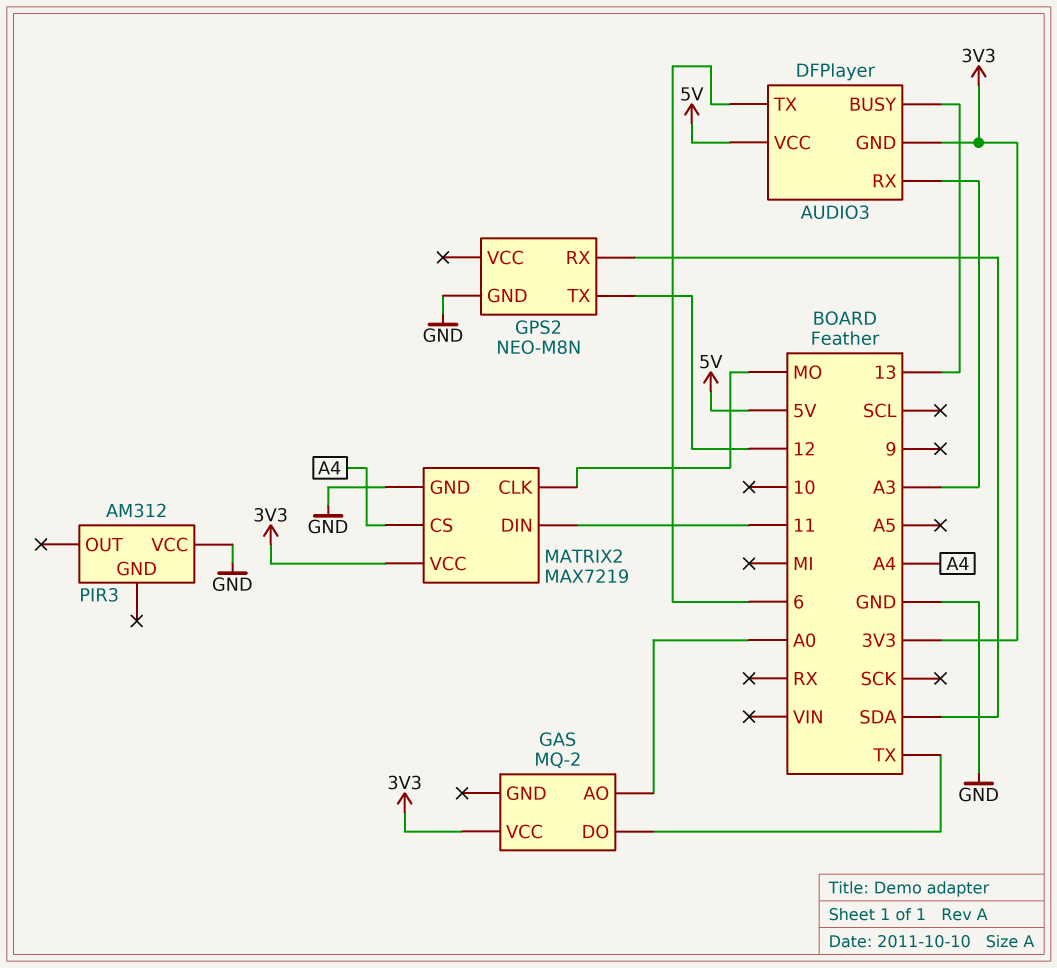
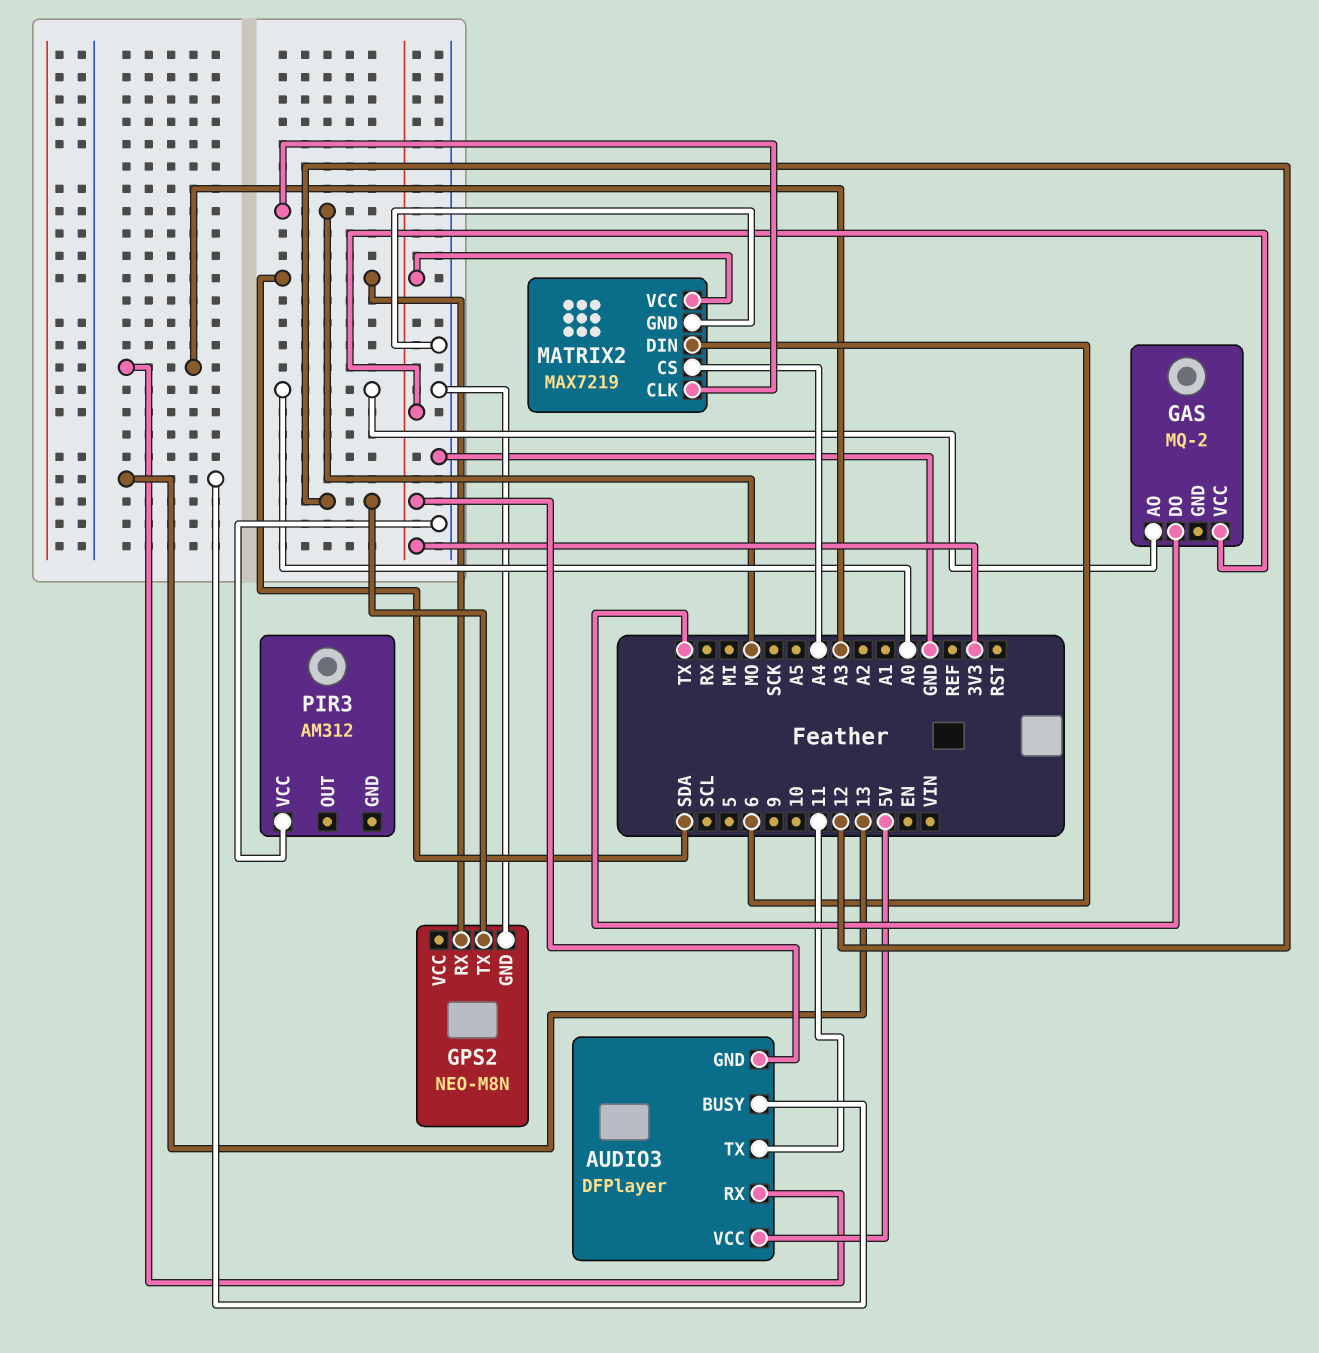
AUDIO3 pin TX: 6 -> 11
MATRIX2 pin DIN: 11 -> 6

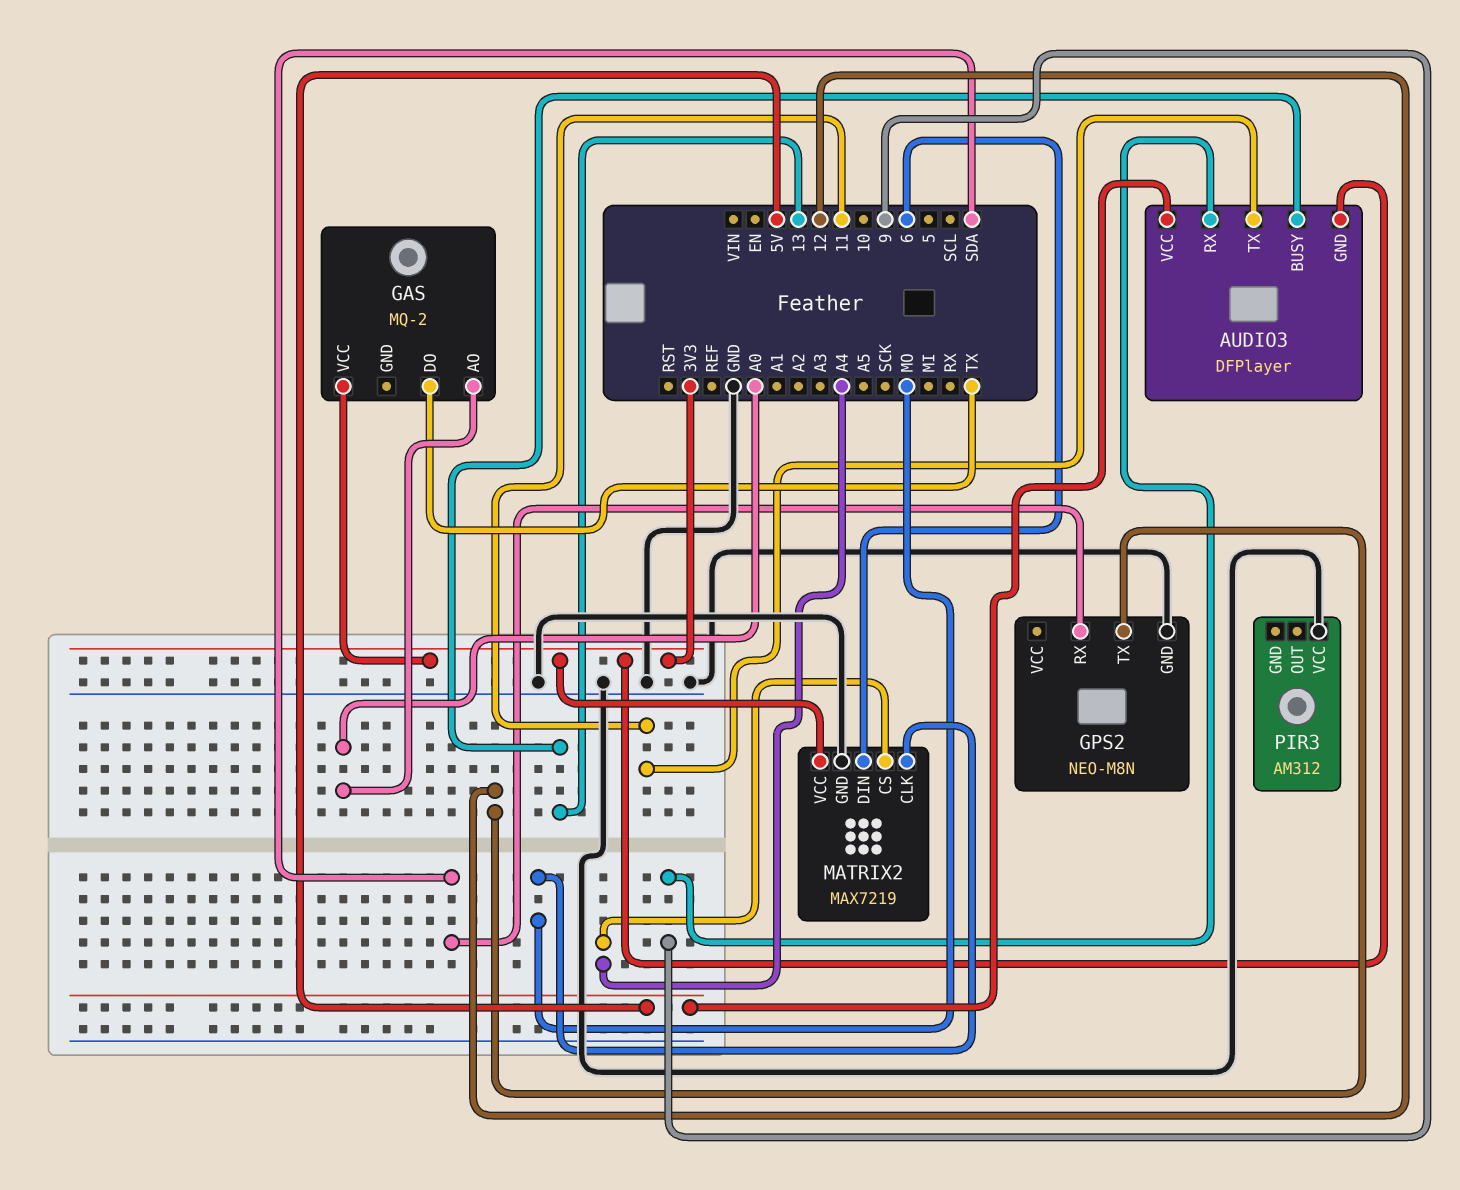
AUDIO3 pin RX: A3 -> 9

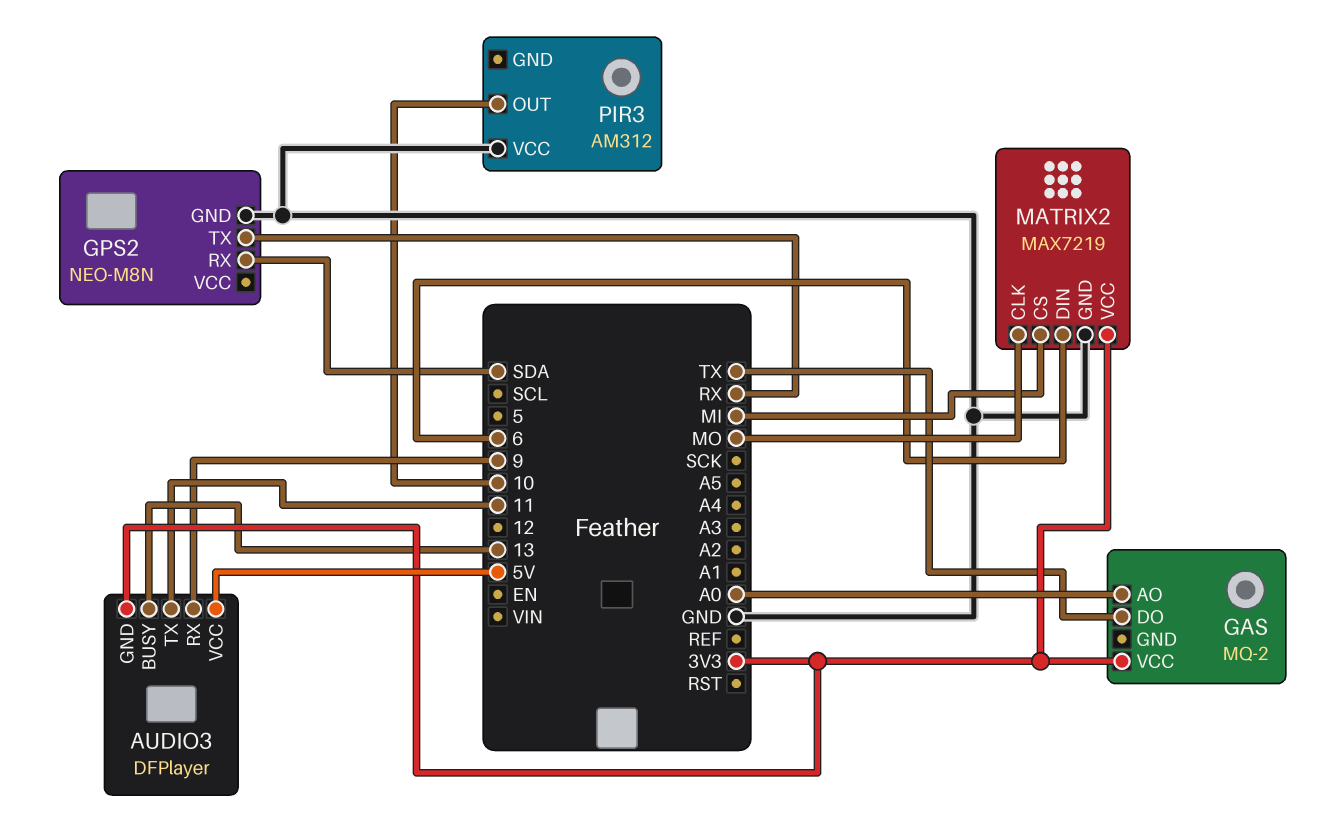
GPS2 pin TX: 12 -> RX
MATRIX2 pin CS: A4 -> MI
PIR3 pin OUT: none -> 10

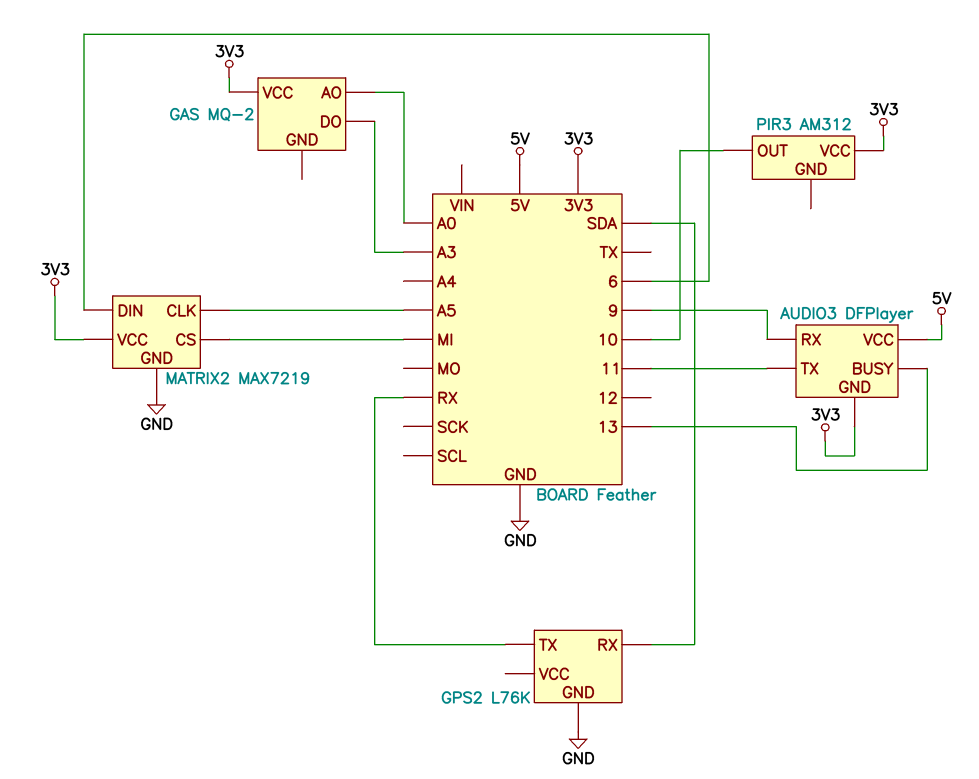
GAS pin DO: TX -> A3
GPS2: NEO-M8N -> L76K
MATRIX2 pin CLK: MO -> A5
PIR3 pin VCC: GND -> 3V3

